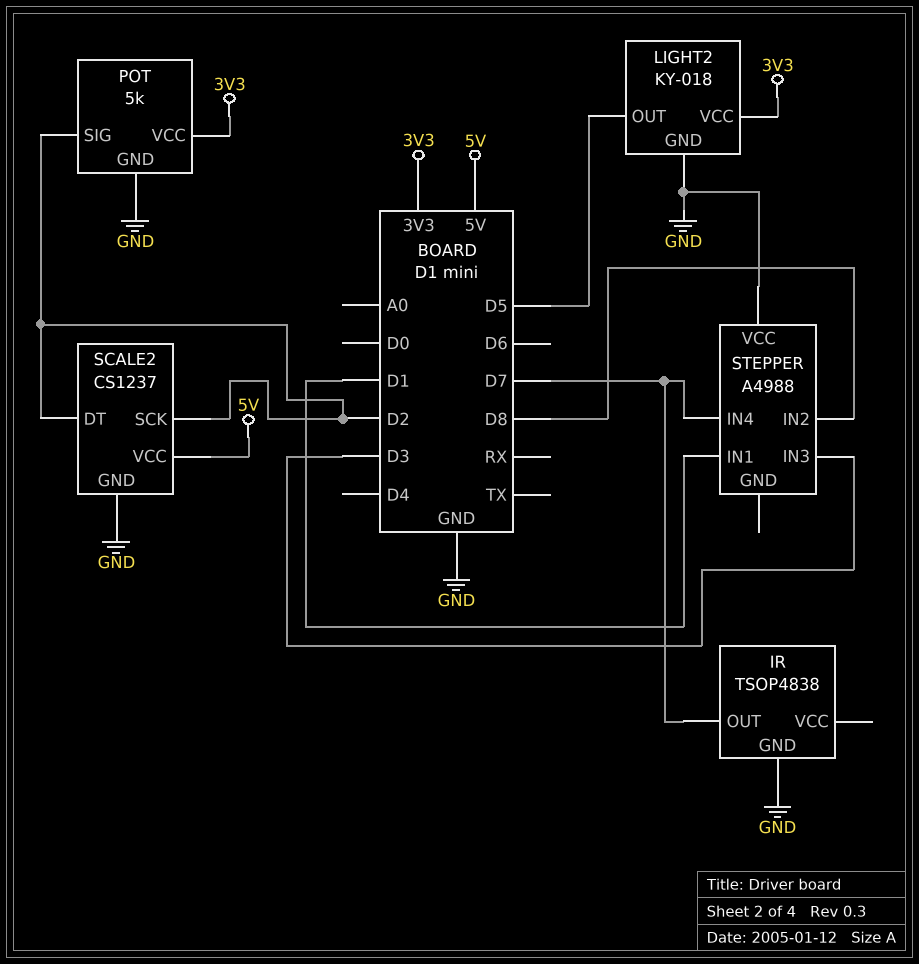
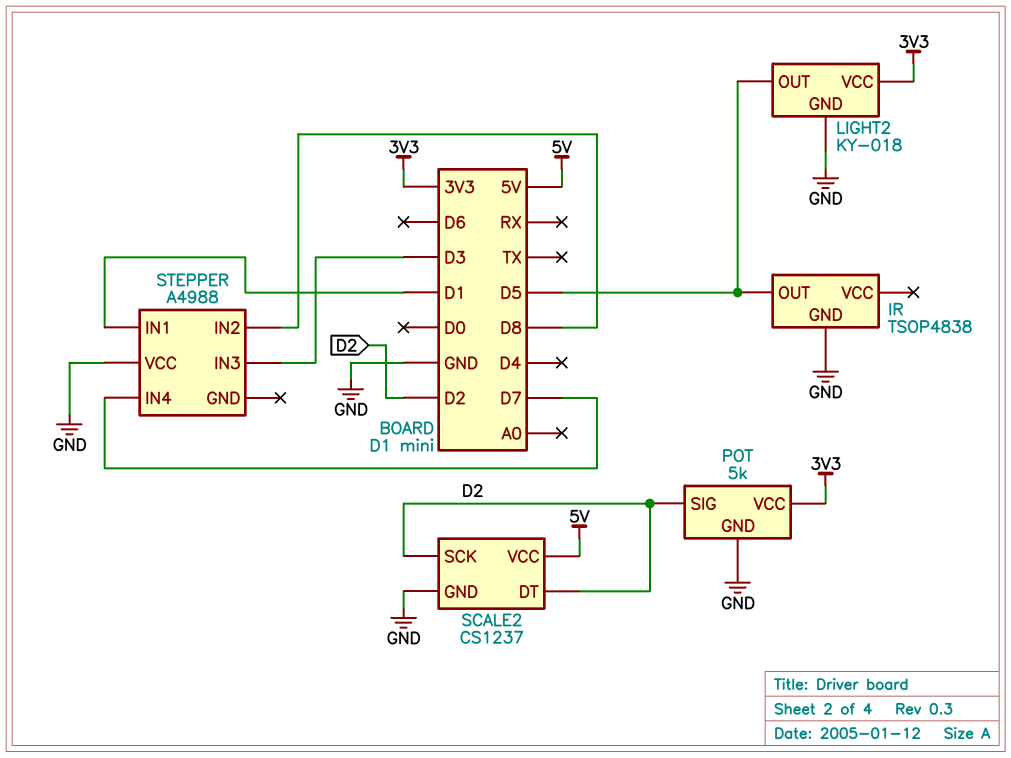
IR pin OUT: D7 -> D5

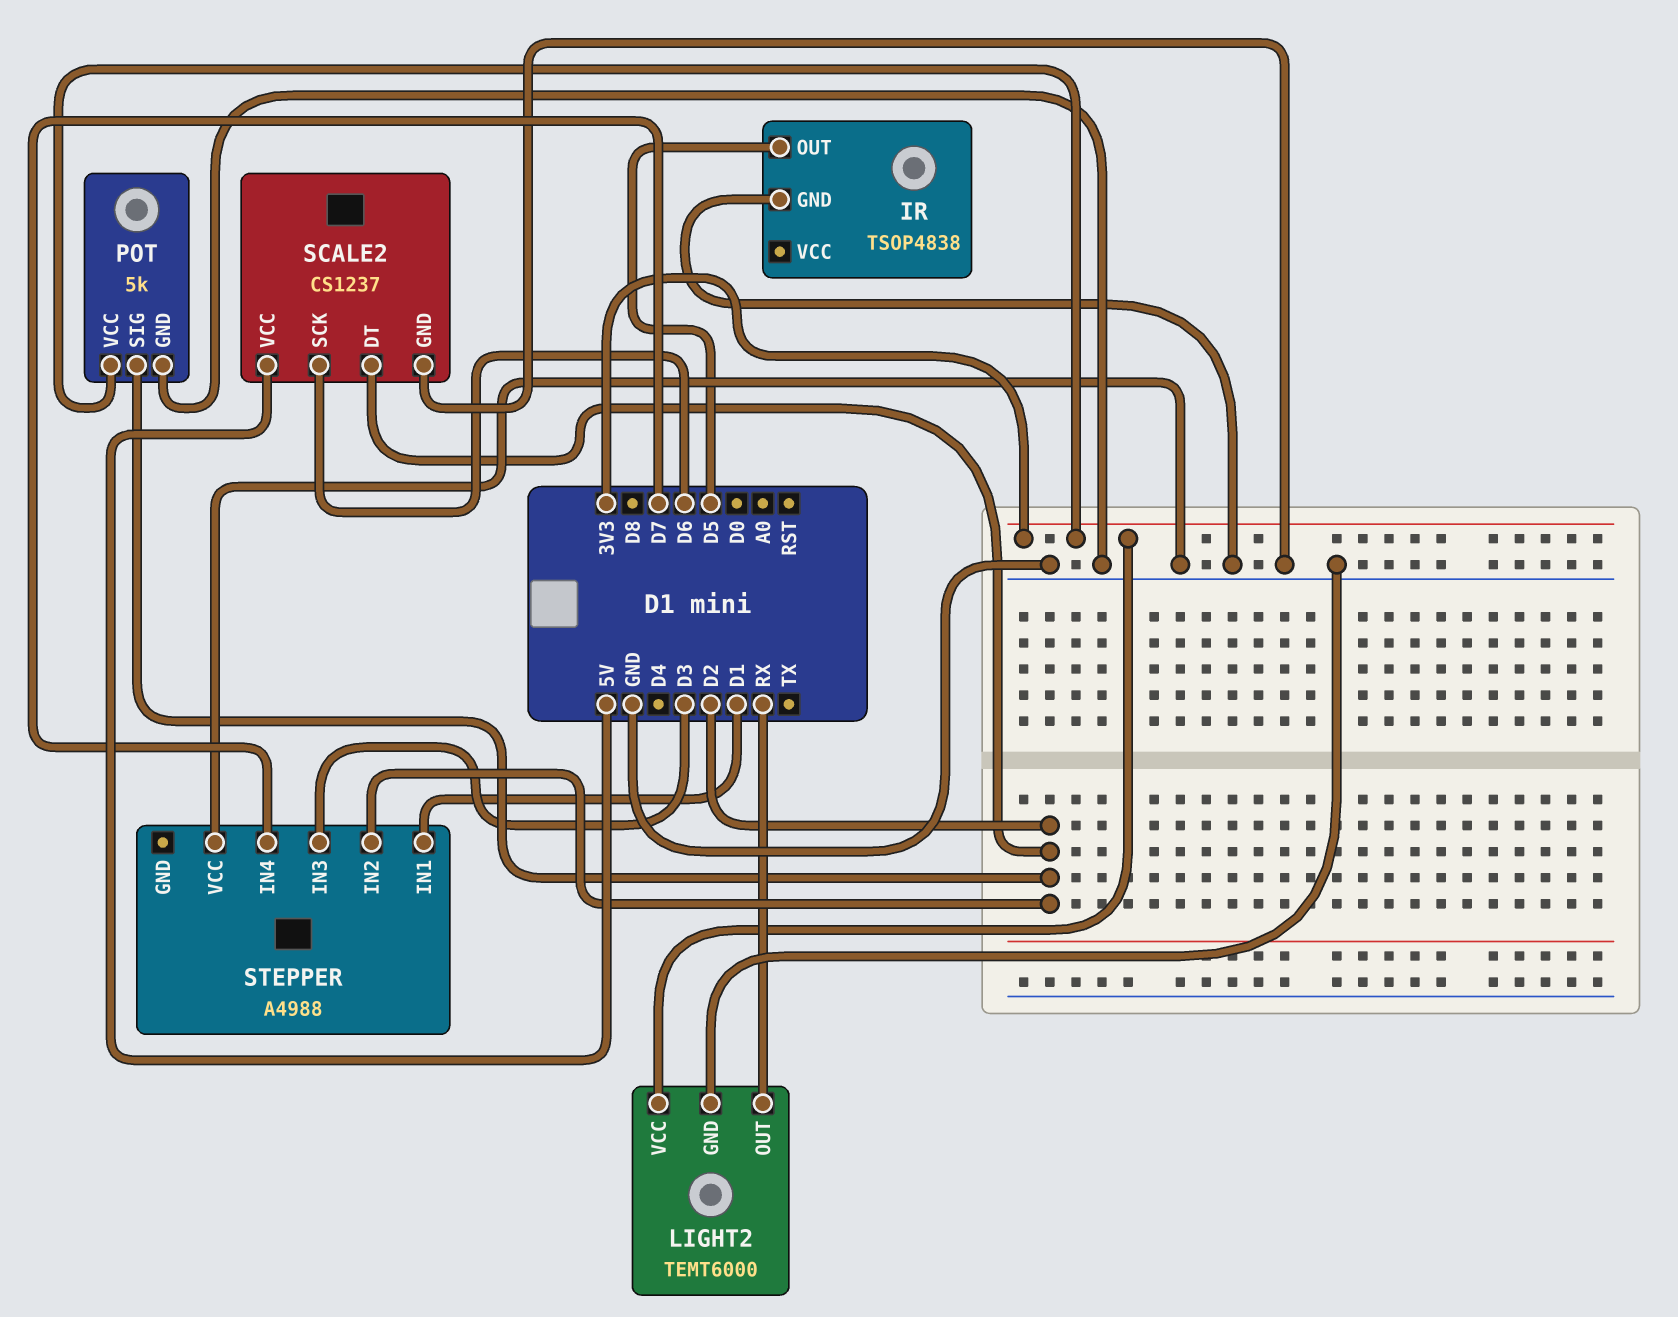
LIGHT2: KY-018 -> TEMT6000
LIGHT2 pin OUT: D5 -> RX
SCALE2 pin SCK: D2 -> D6
STEPPER pin IN2: D8 -> D2

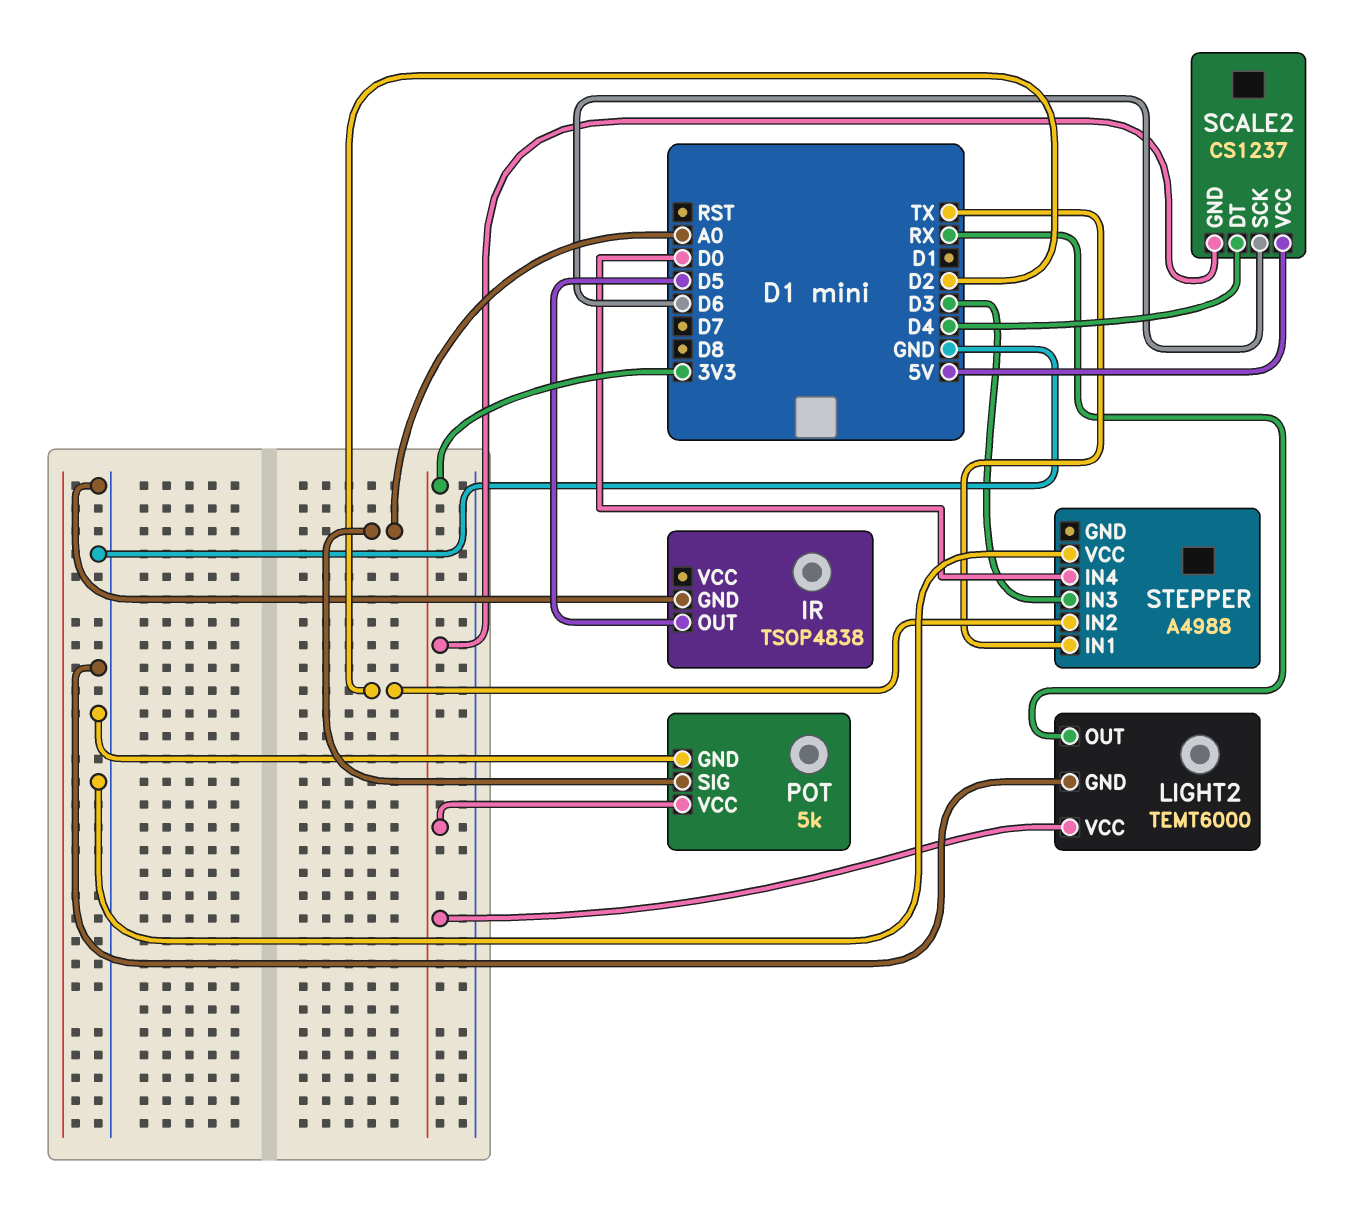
POT pin SIG: D2 -> A0
SCALE2 pin DT: D2 -> D4
SCALE2 pin GND: GND -> 3V3
STEPPER pin IN1: D1 -> TX
STEPPER pin IN4: D7 -> D0

